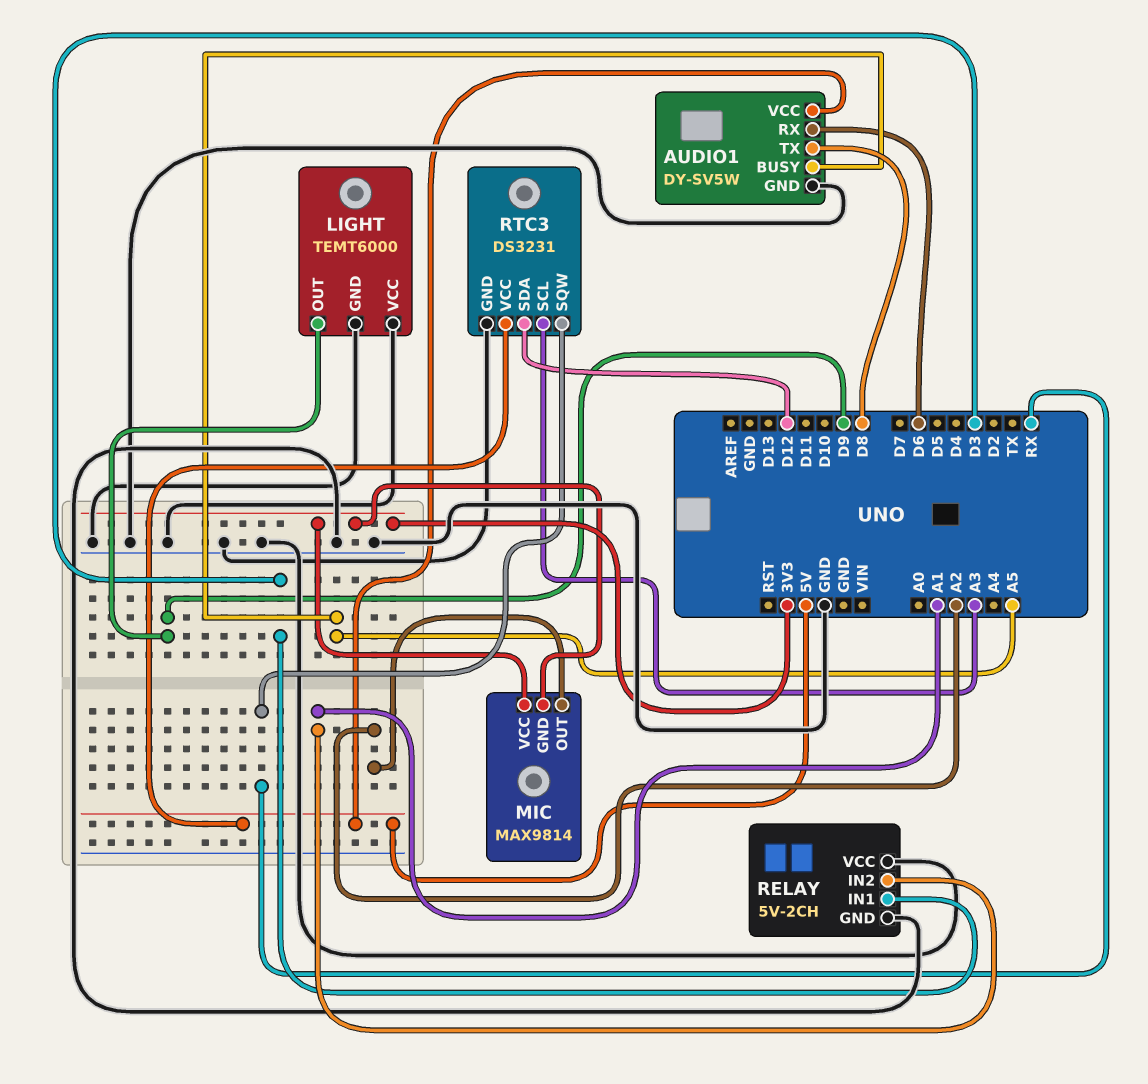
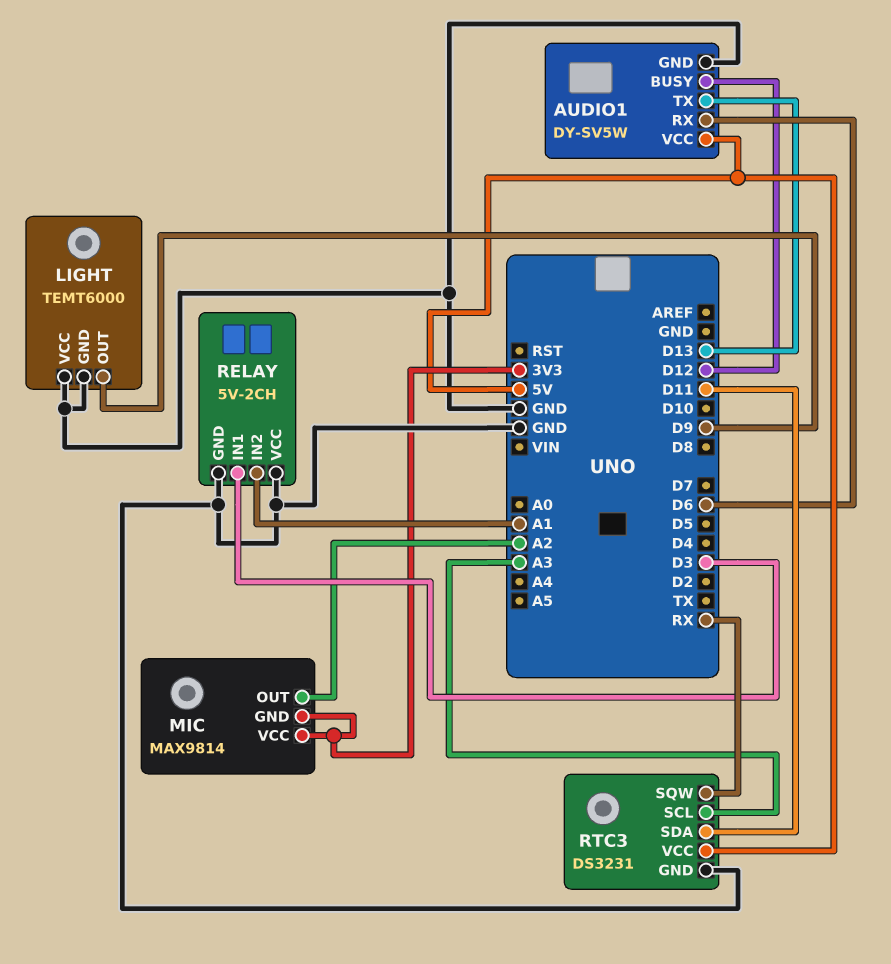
AUDIO1 pin BUSY: A5 -> D12
AUDIO1 pin TX: D8 -> D13
RTC3 pin SDA: D12 -> D11

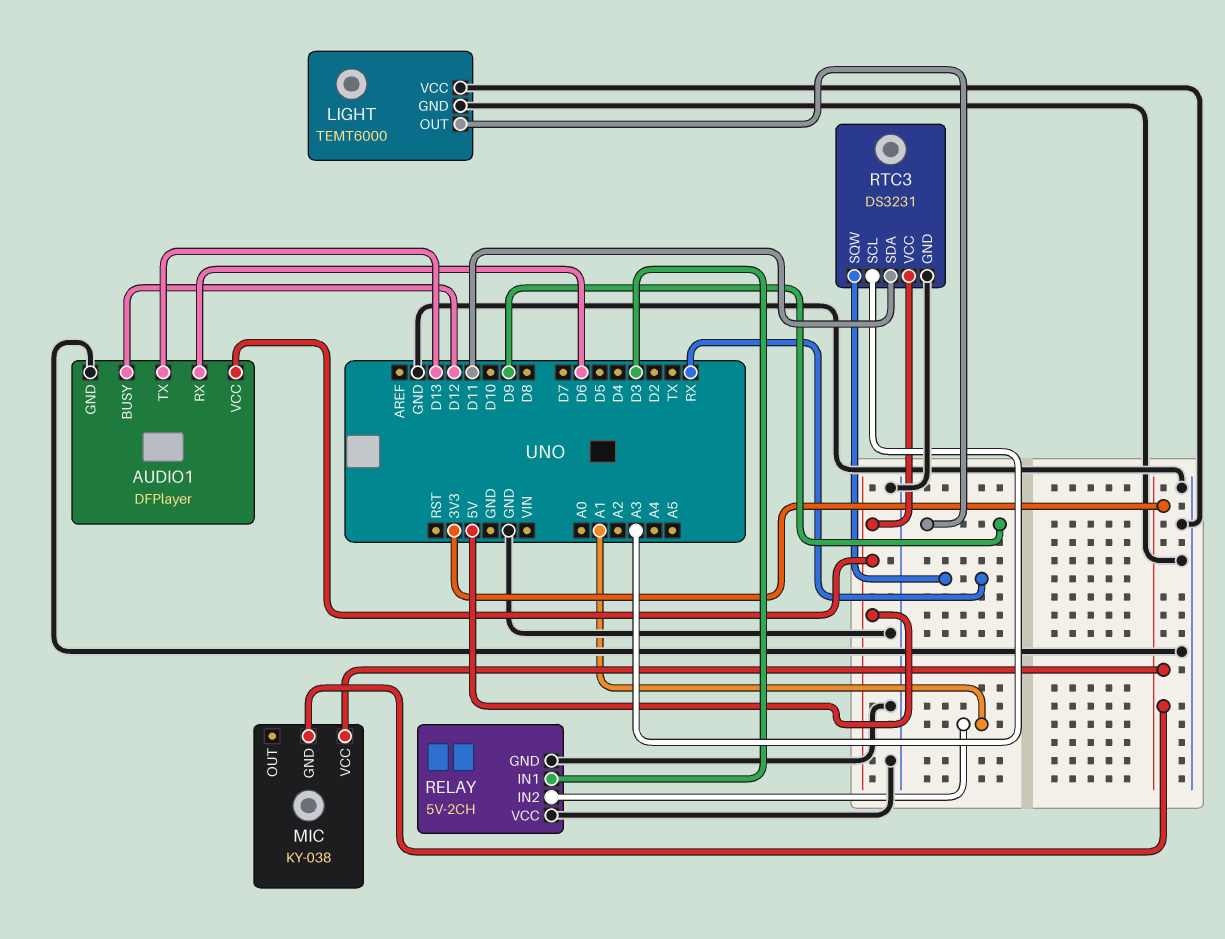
AUDIO1: DY-SV5W -> DFPlayer
MIC: MAX9814 -> KY-038
MIC pin OUT: A2 -> none

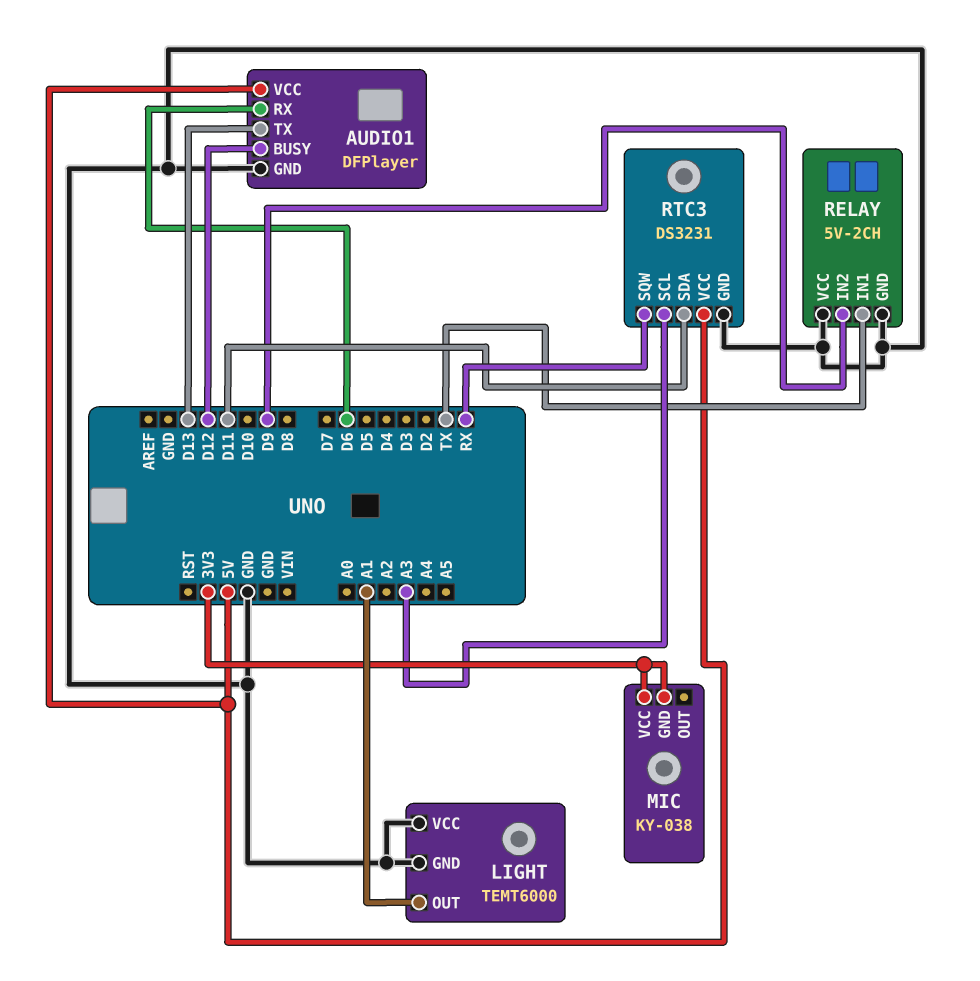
LIGHT pin OUT: D9 -> A1
RELAY pin IN1: D3 -> TX
RELAY pin IN2: A1 -> D9

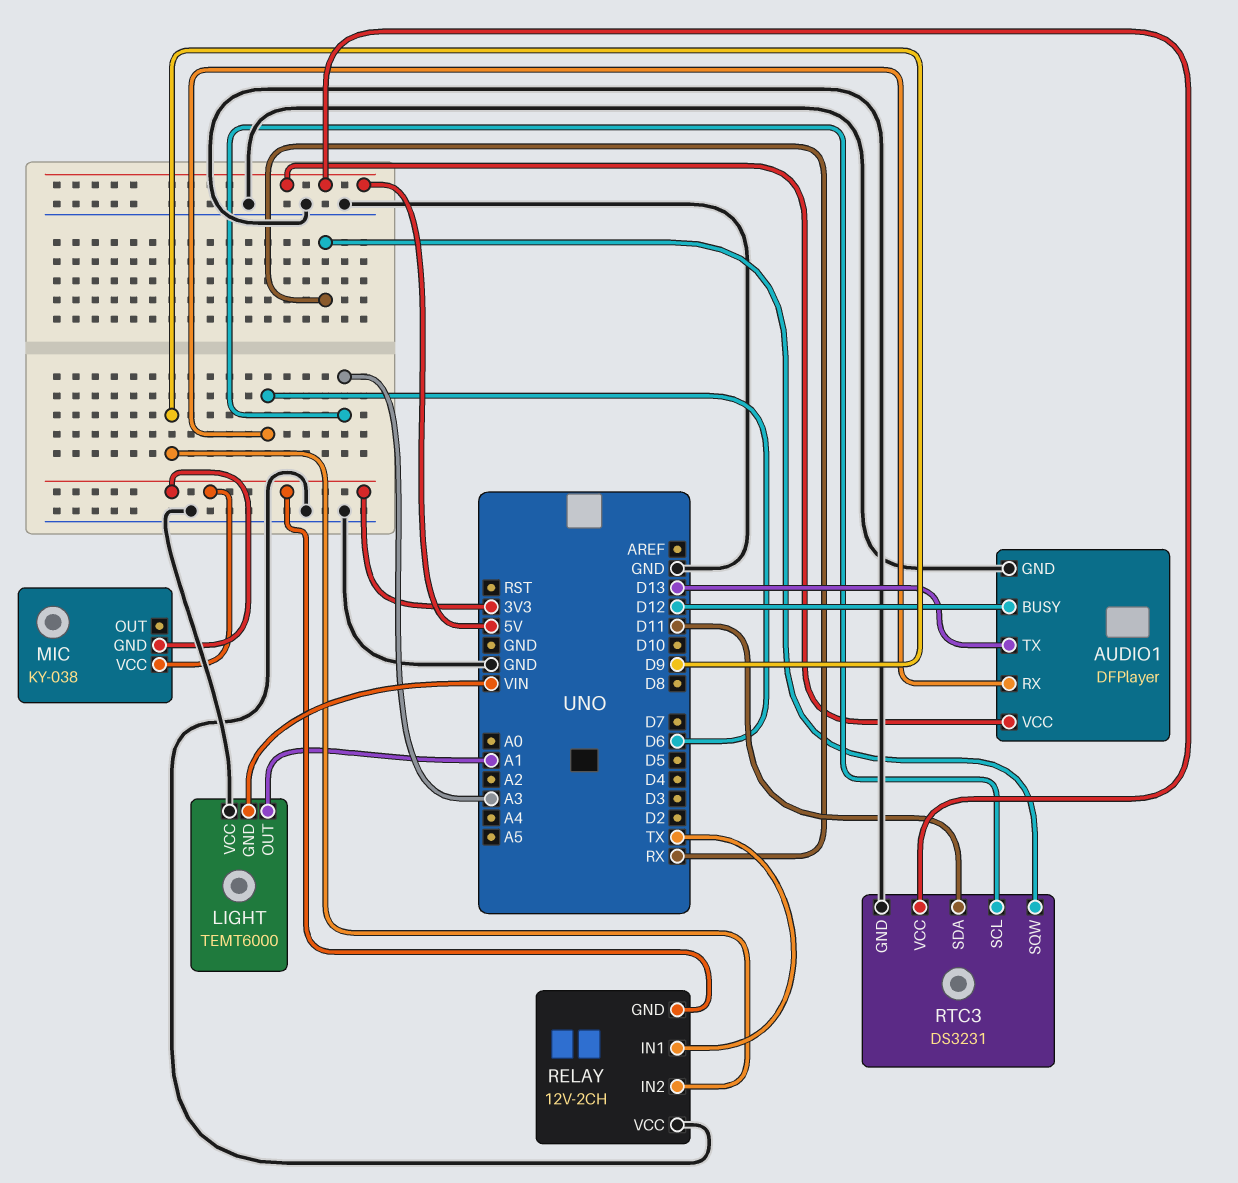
LIGHT pin GND: GND -> VIN
RELAY: 5V-2CH -> 12V-2CH
RELAY pin GND: GND -> 3V3

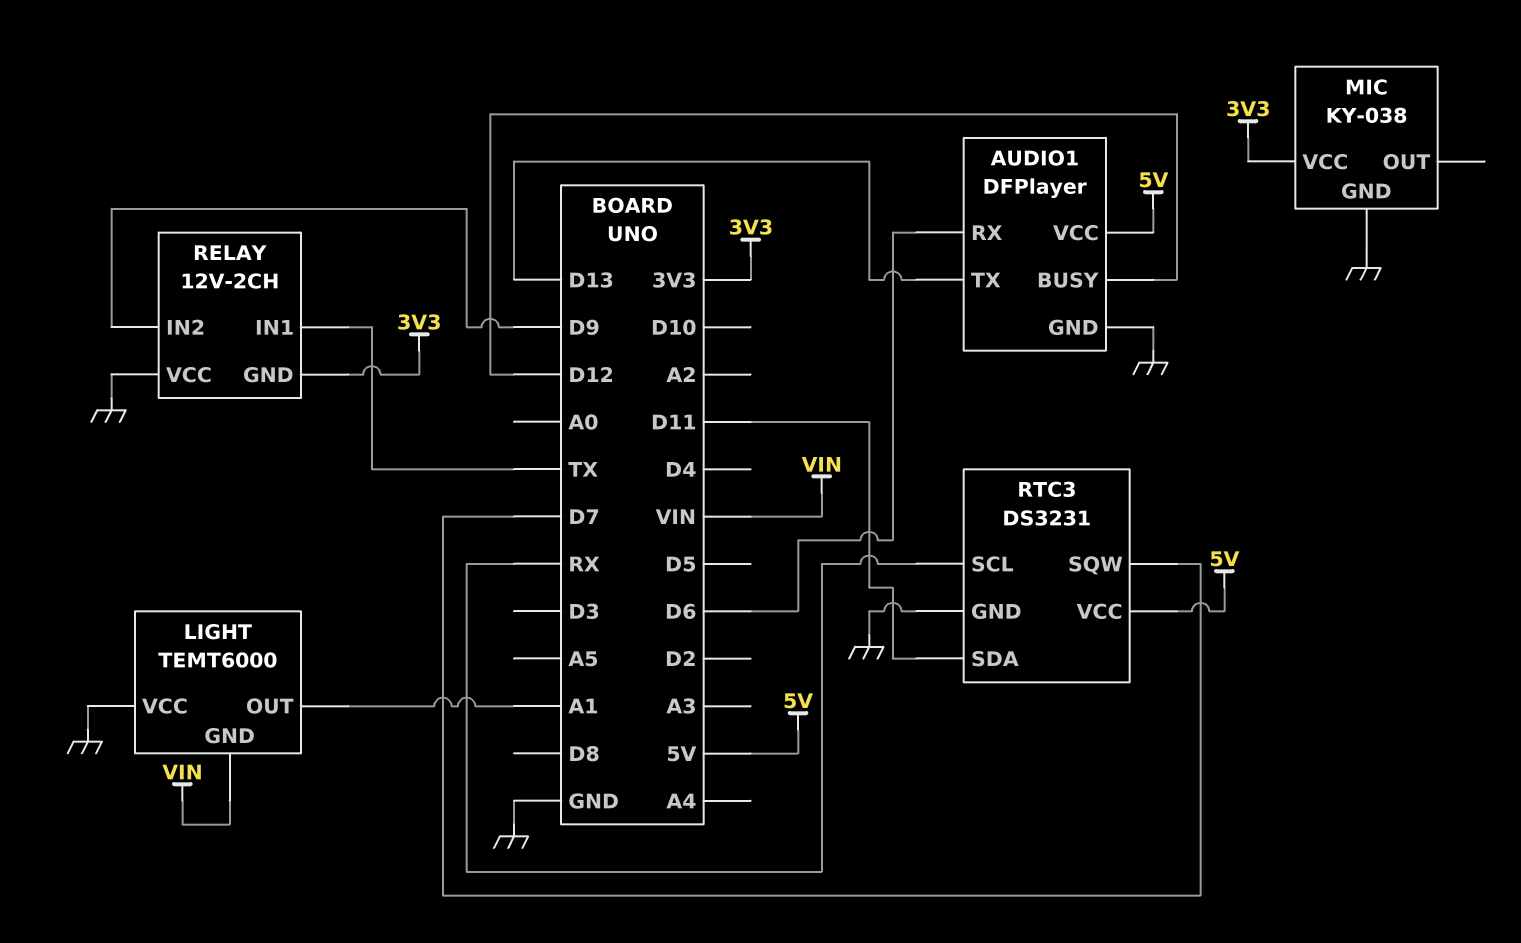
MIC pin GND: 3V3 -> GND
RTC3 pin SCL: A3 -> RX
RTC3 pin SQW: RX -> D7

